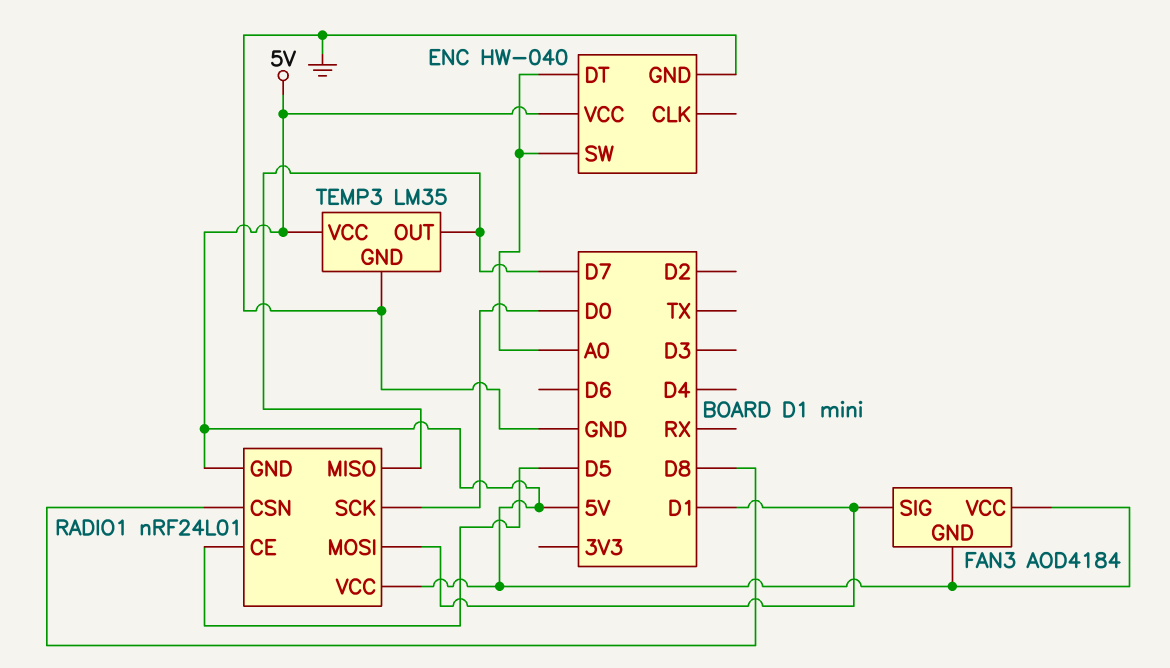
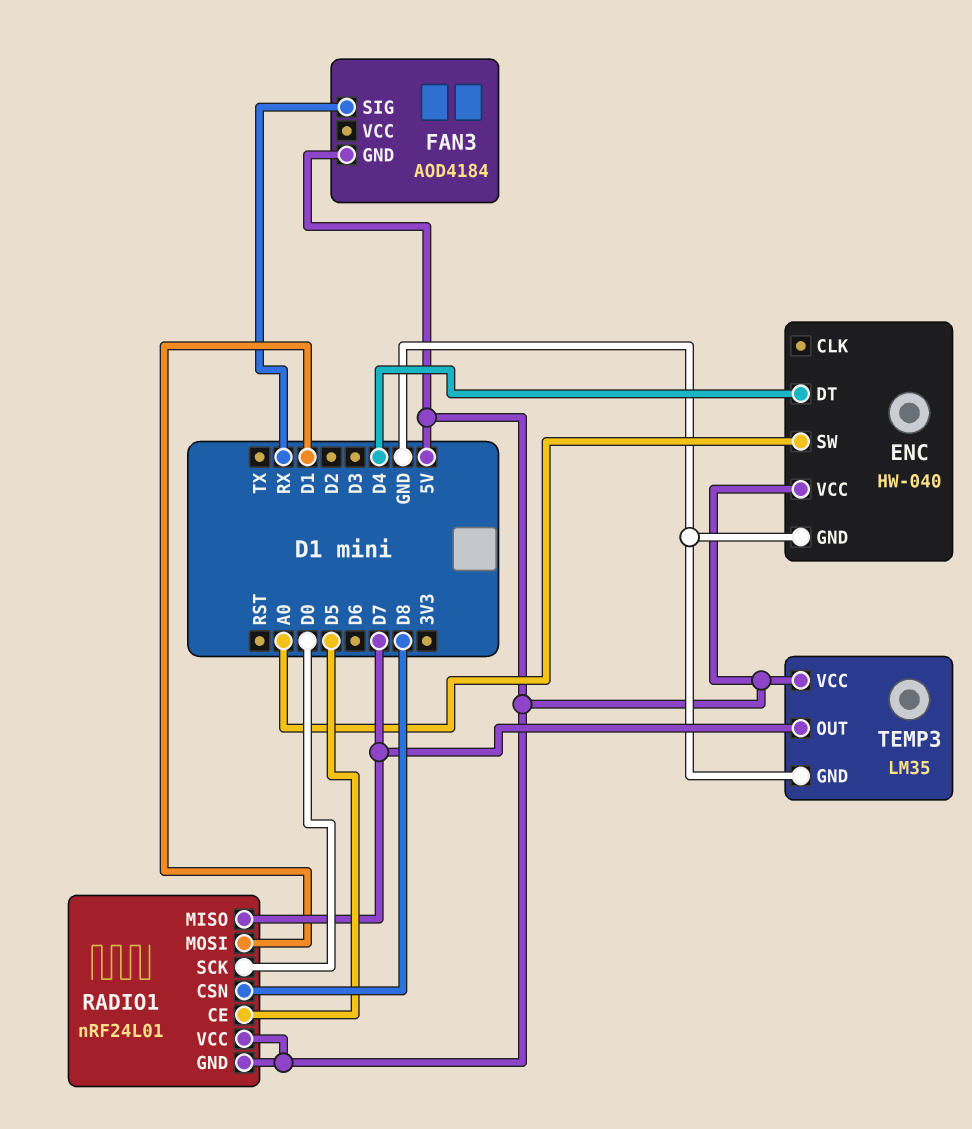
ENC pin DT: A0 -> D4
FAN3 pin SIG: D1 -> RX
FAN3 pin VCC: 5V -> none

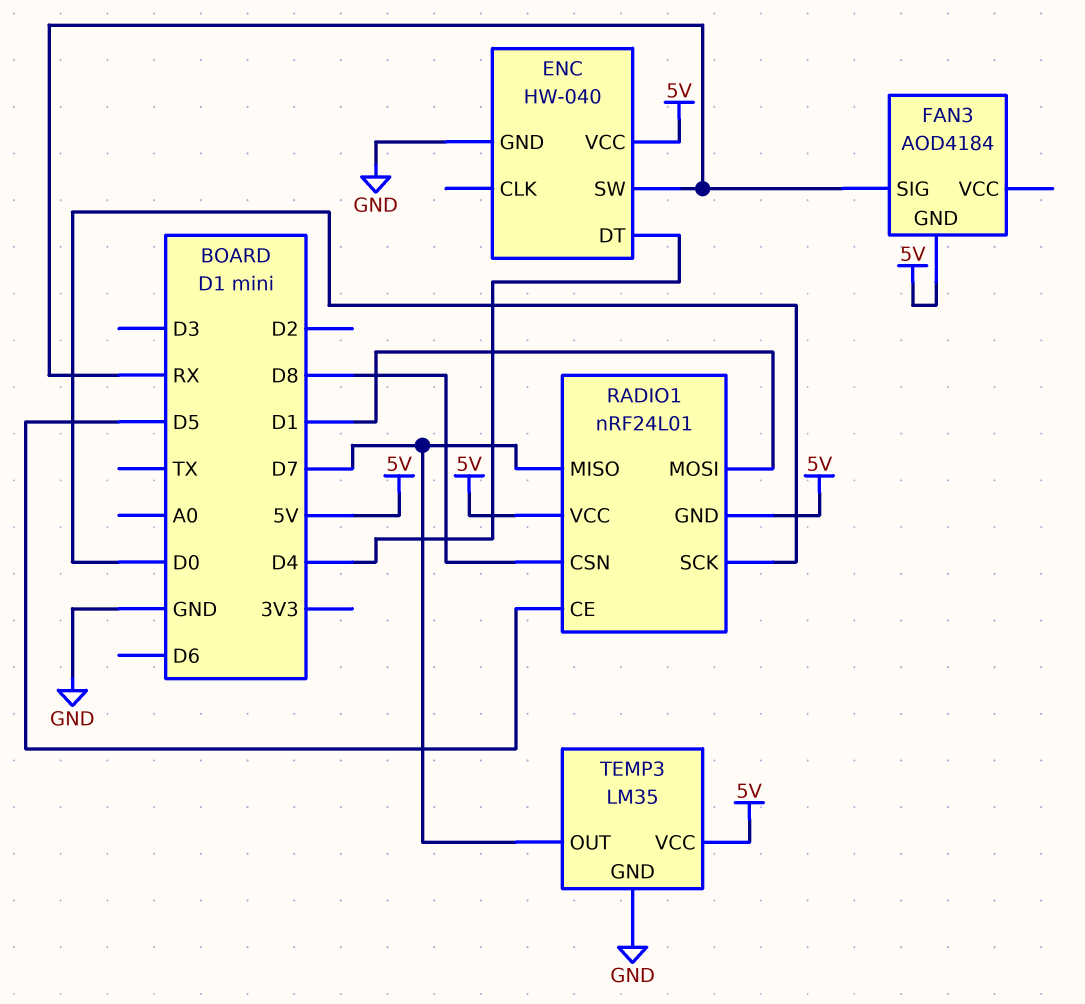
ENC pin SW: A0 -> RX

